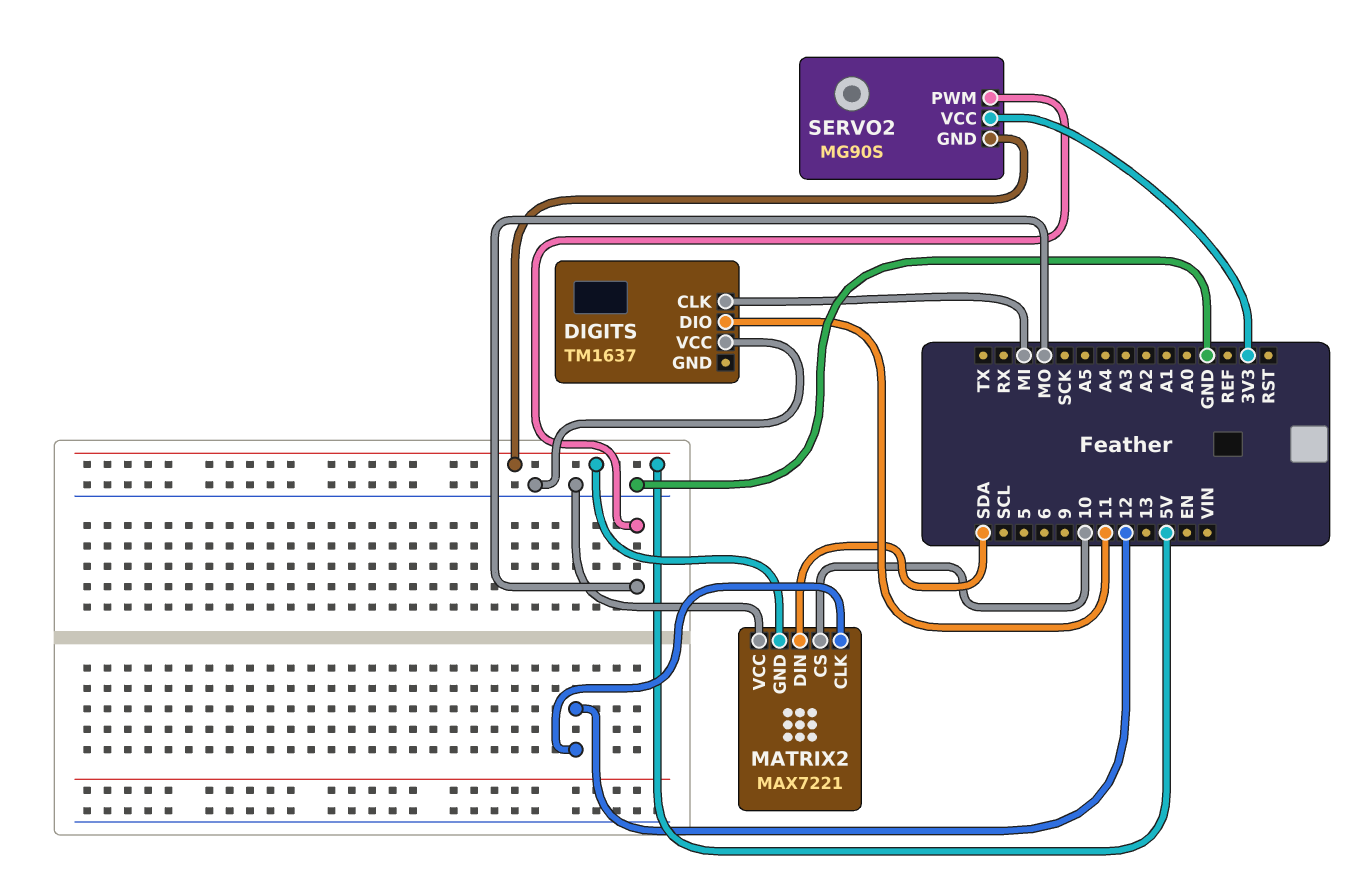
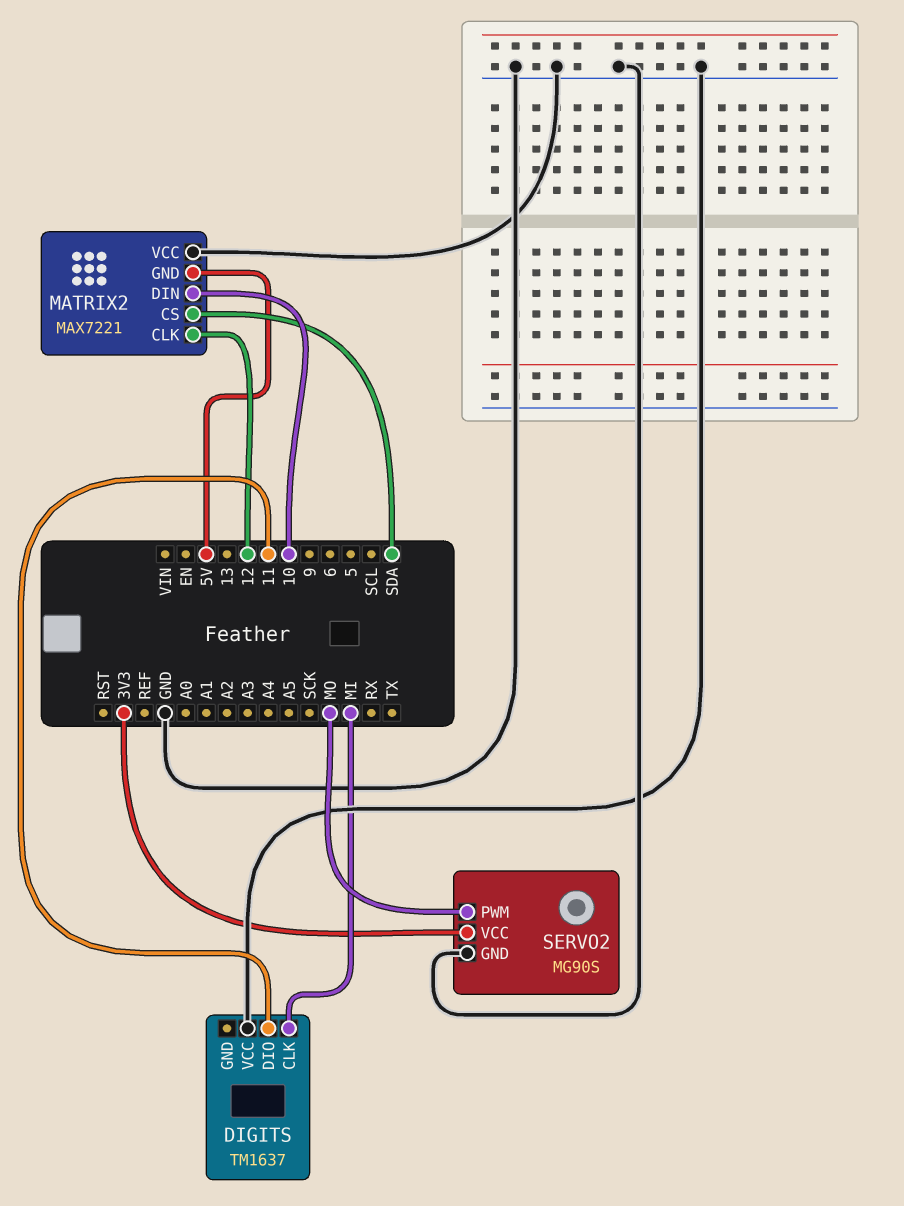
MATRIX2 pin CS: 10 -> SDA
MATRIX2 pin DIN: SDA -> 10
SERVO2 pin GND: 5V -> GND

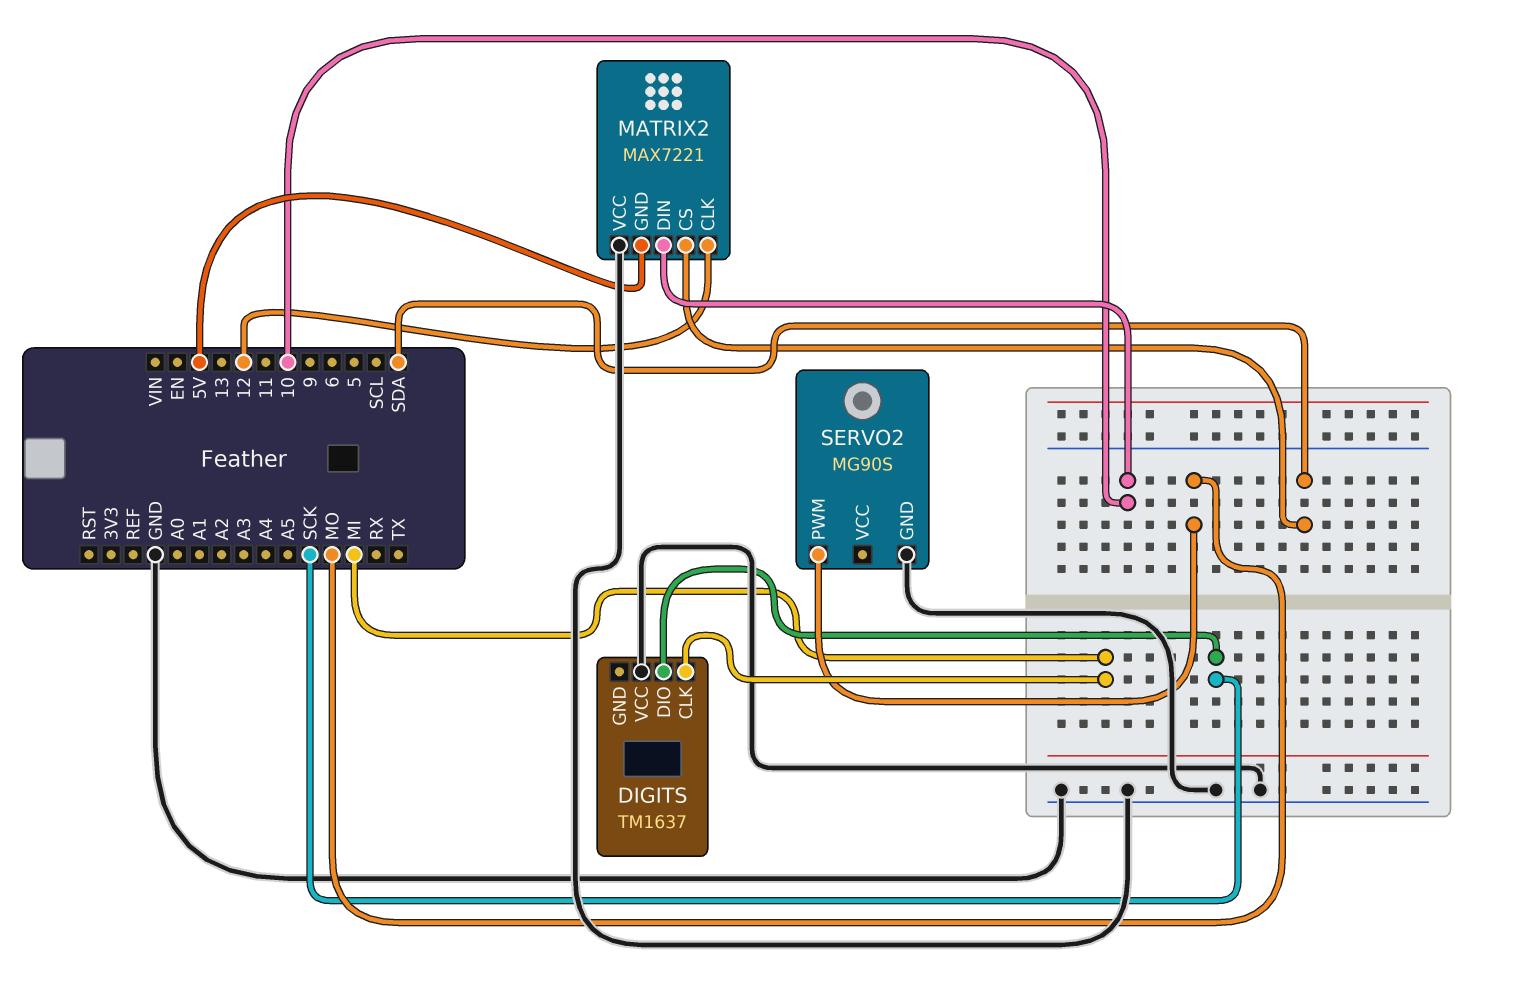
DIGITS pin DIO: 11 -> SCK
SERVO2 pin VCC: 3V3 -> none

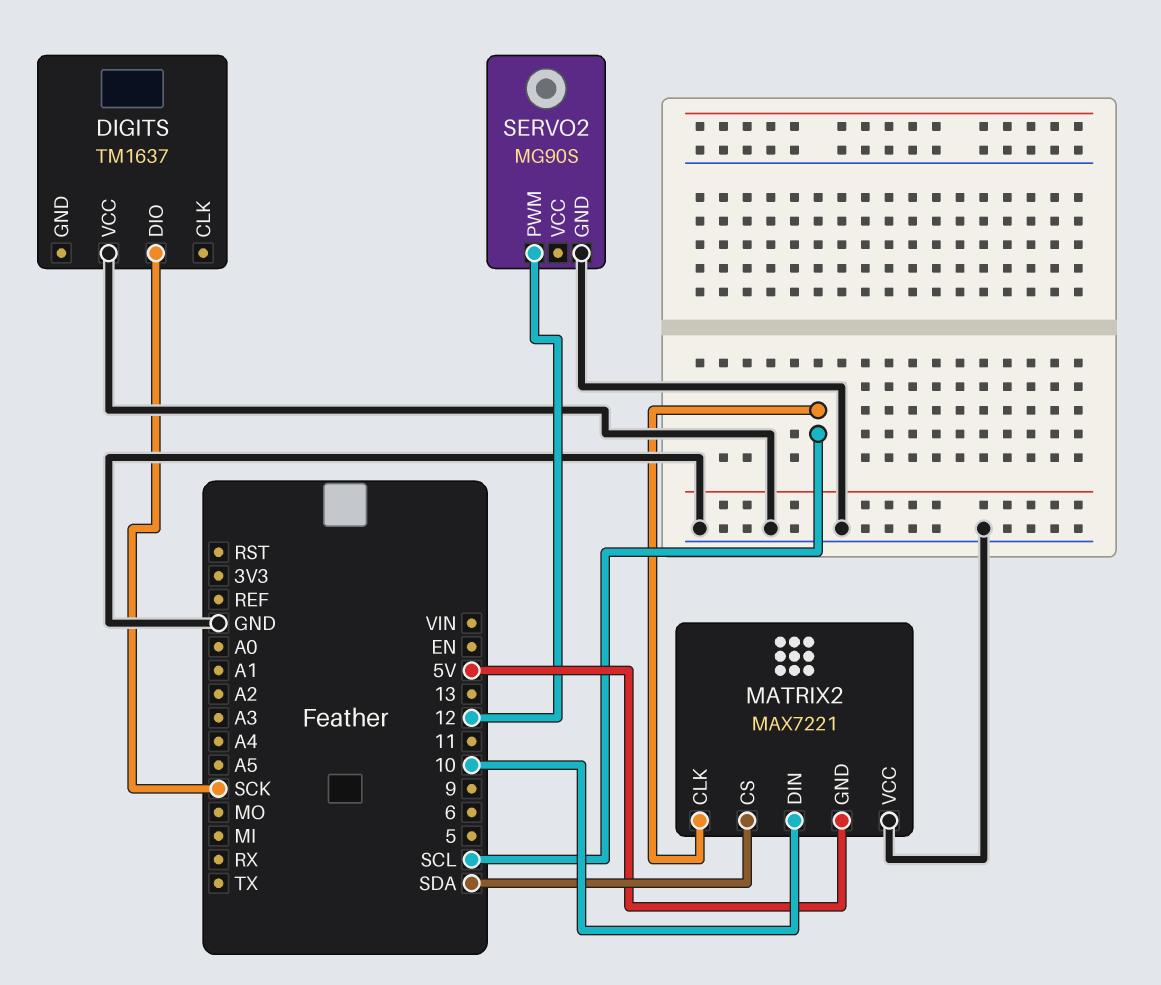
DIGITS pin CLK: MI -> none
MATRIX2 pin CLK: 12 -> SCL
SERVO2 pin PWM: MO -> 12

